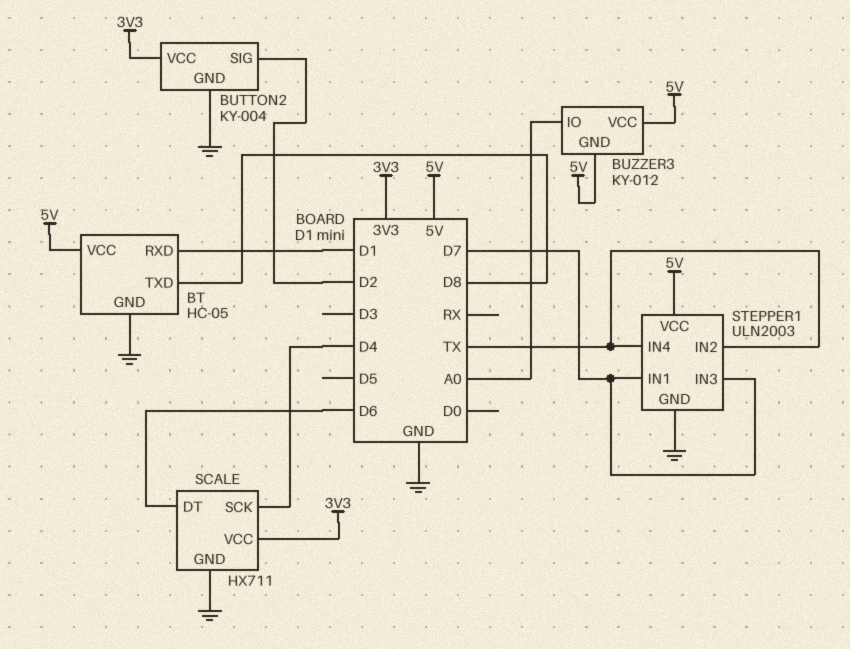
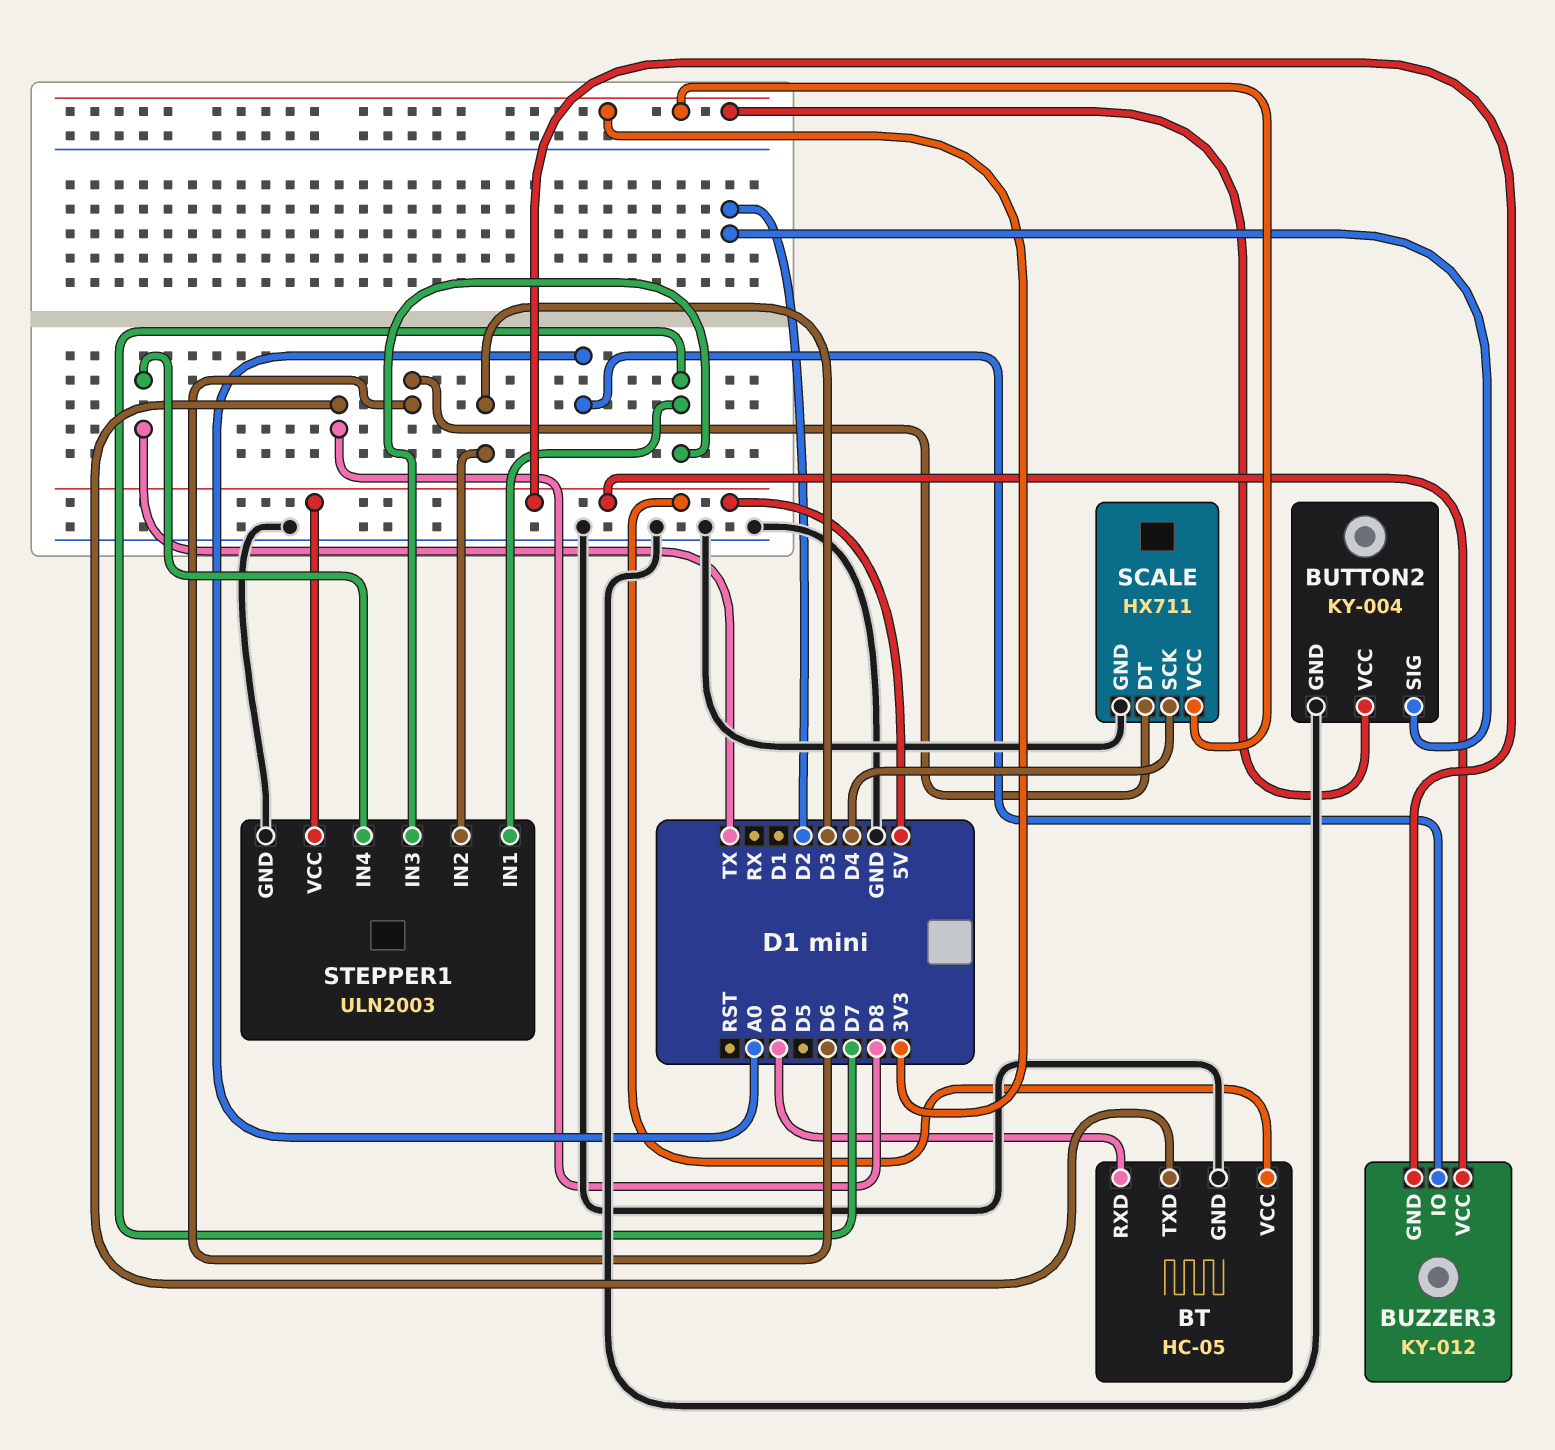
BT pin RXD: D1 -> D0
STEPPER1 pin IN2: TX -> D3

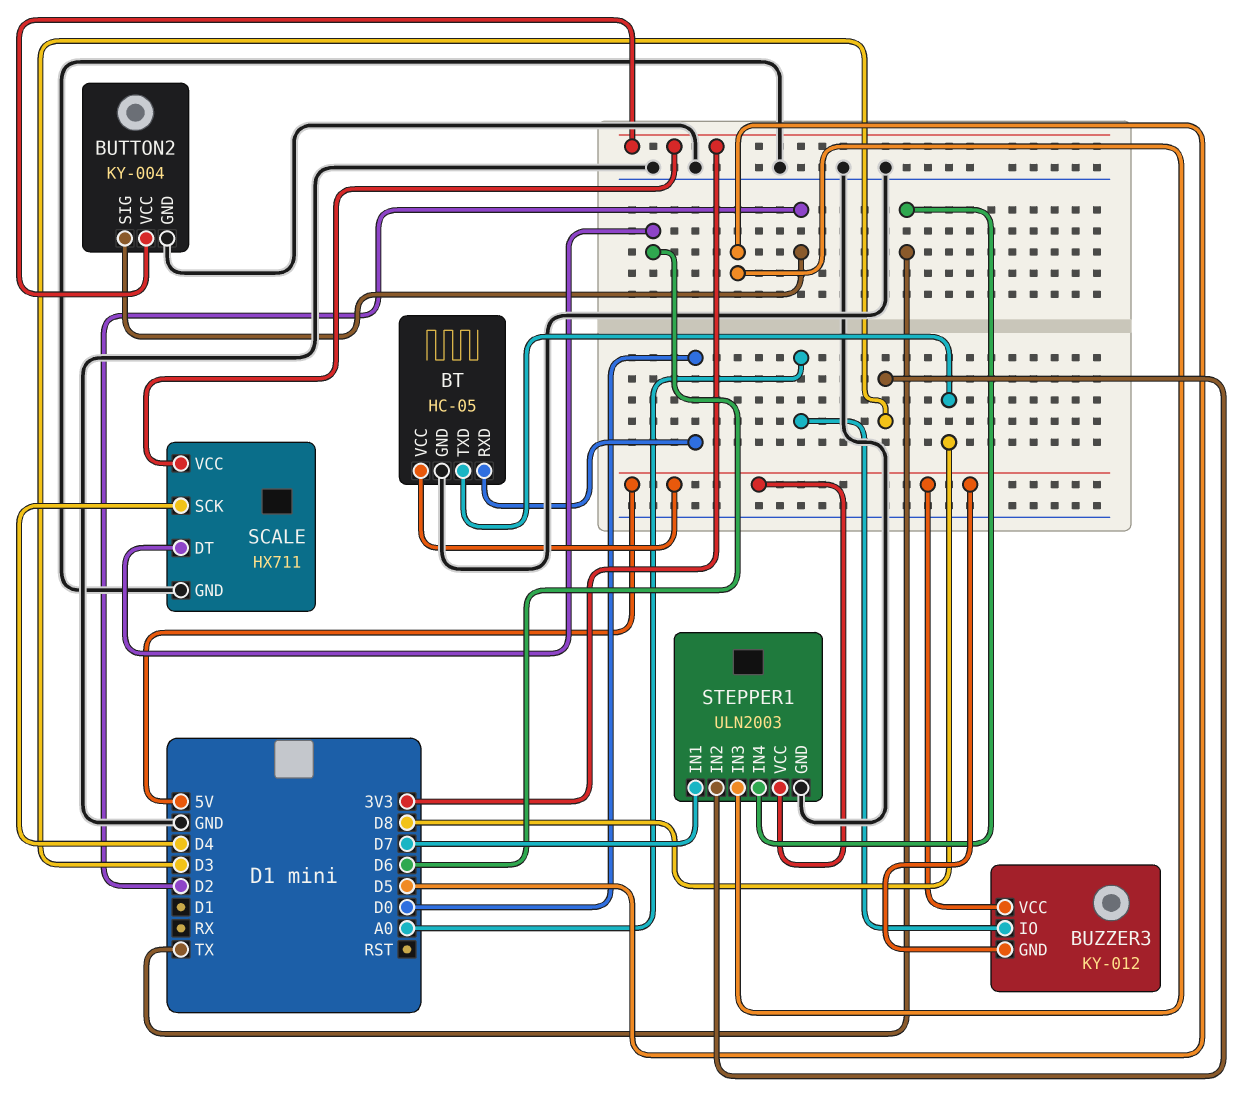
STEPPER1 pin IN3: D7 -> D5

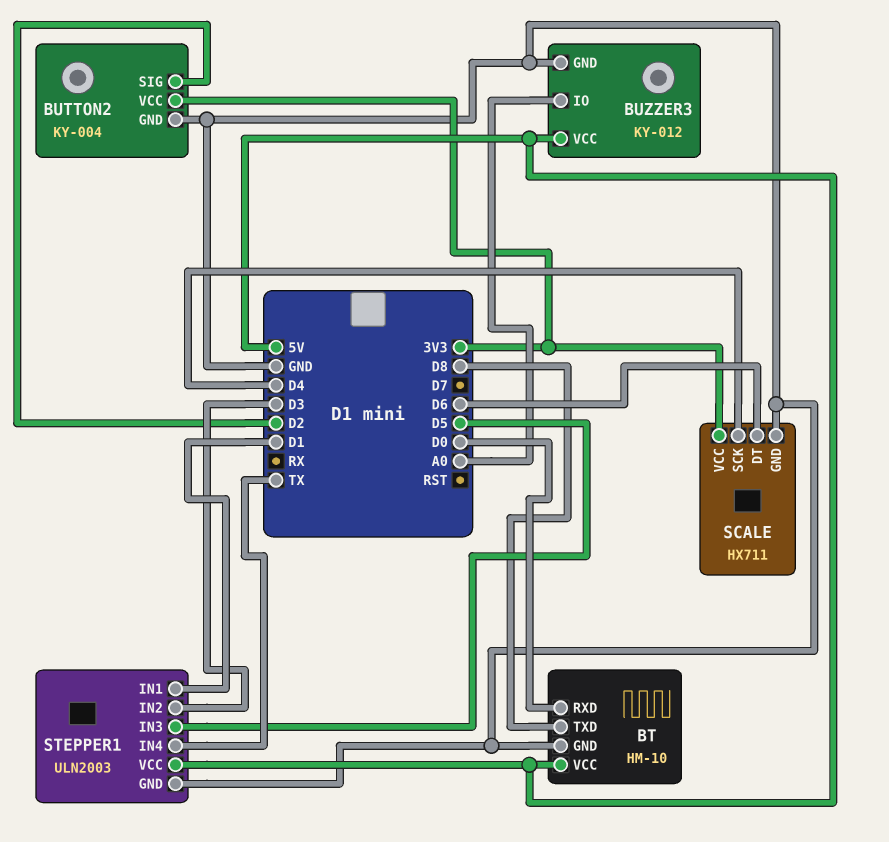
BT: HC-05 -> HM-10
BUZZER3 pin GND: 5V -> GND
STEPPER1 pin IN1: D7 -> D1

